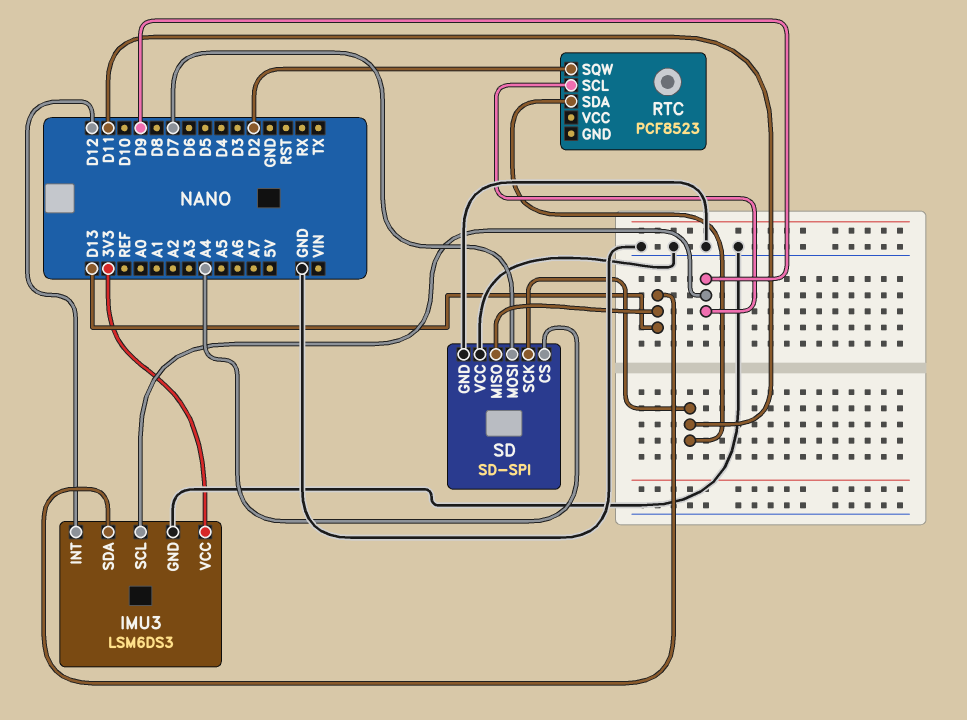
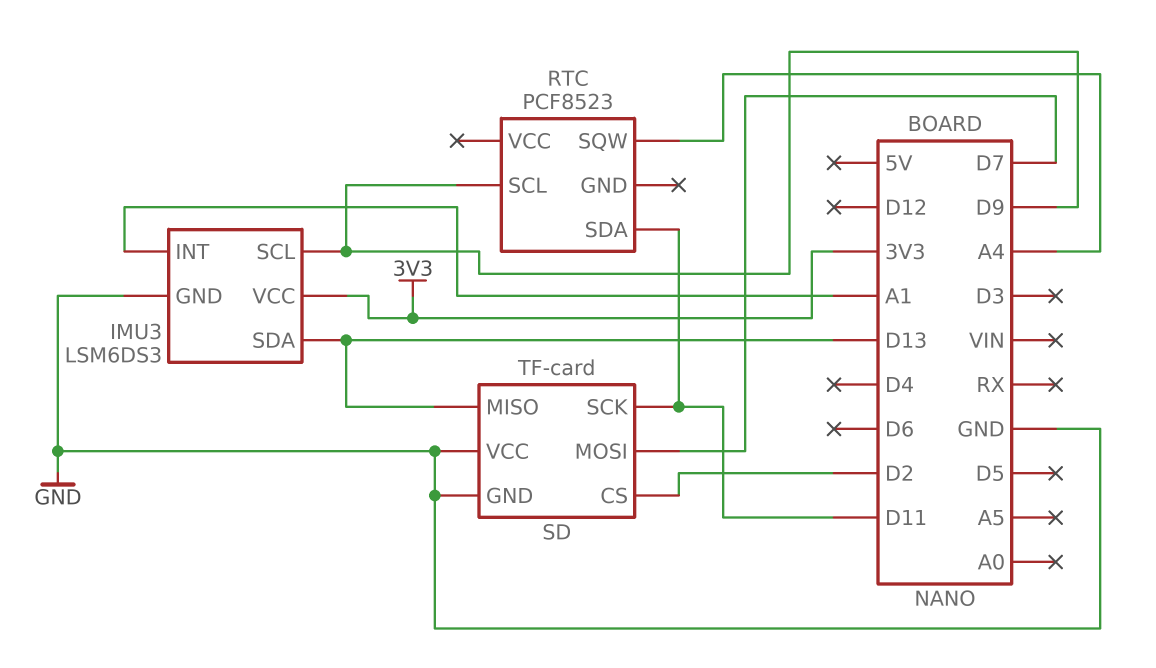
IMU3 pin INT: D12 -> A1
RTC pin SQW: D2 -> A4
SD: SD-SPI -> TF-card
SD pin CS: A4 -> D2

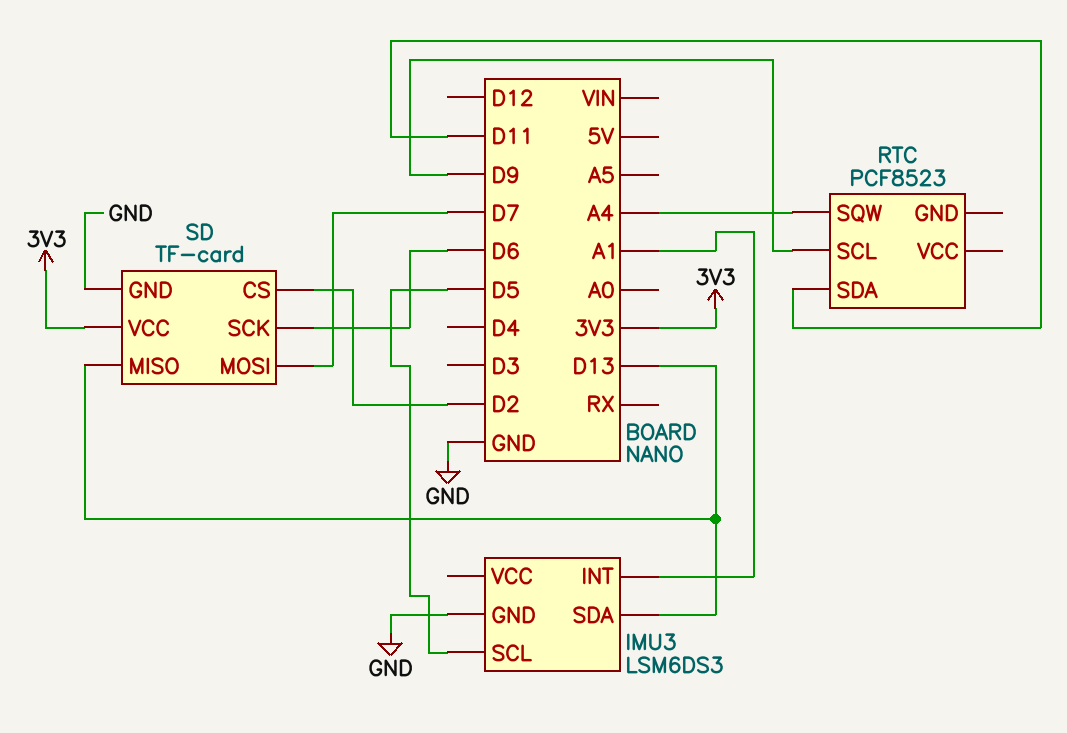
IMU3 pin SCL: D9 -> D5
IMU3 pin VCC: 3V3 -> none
SD pin SCK: D11 -> D6
SD pin VCC: GND -> 3V3

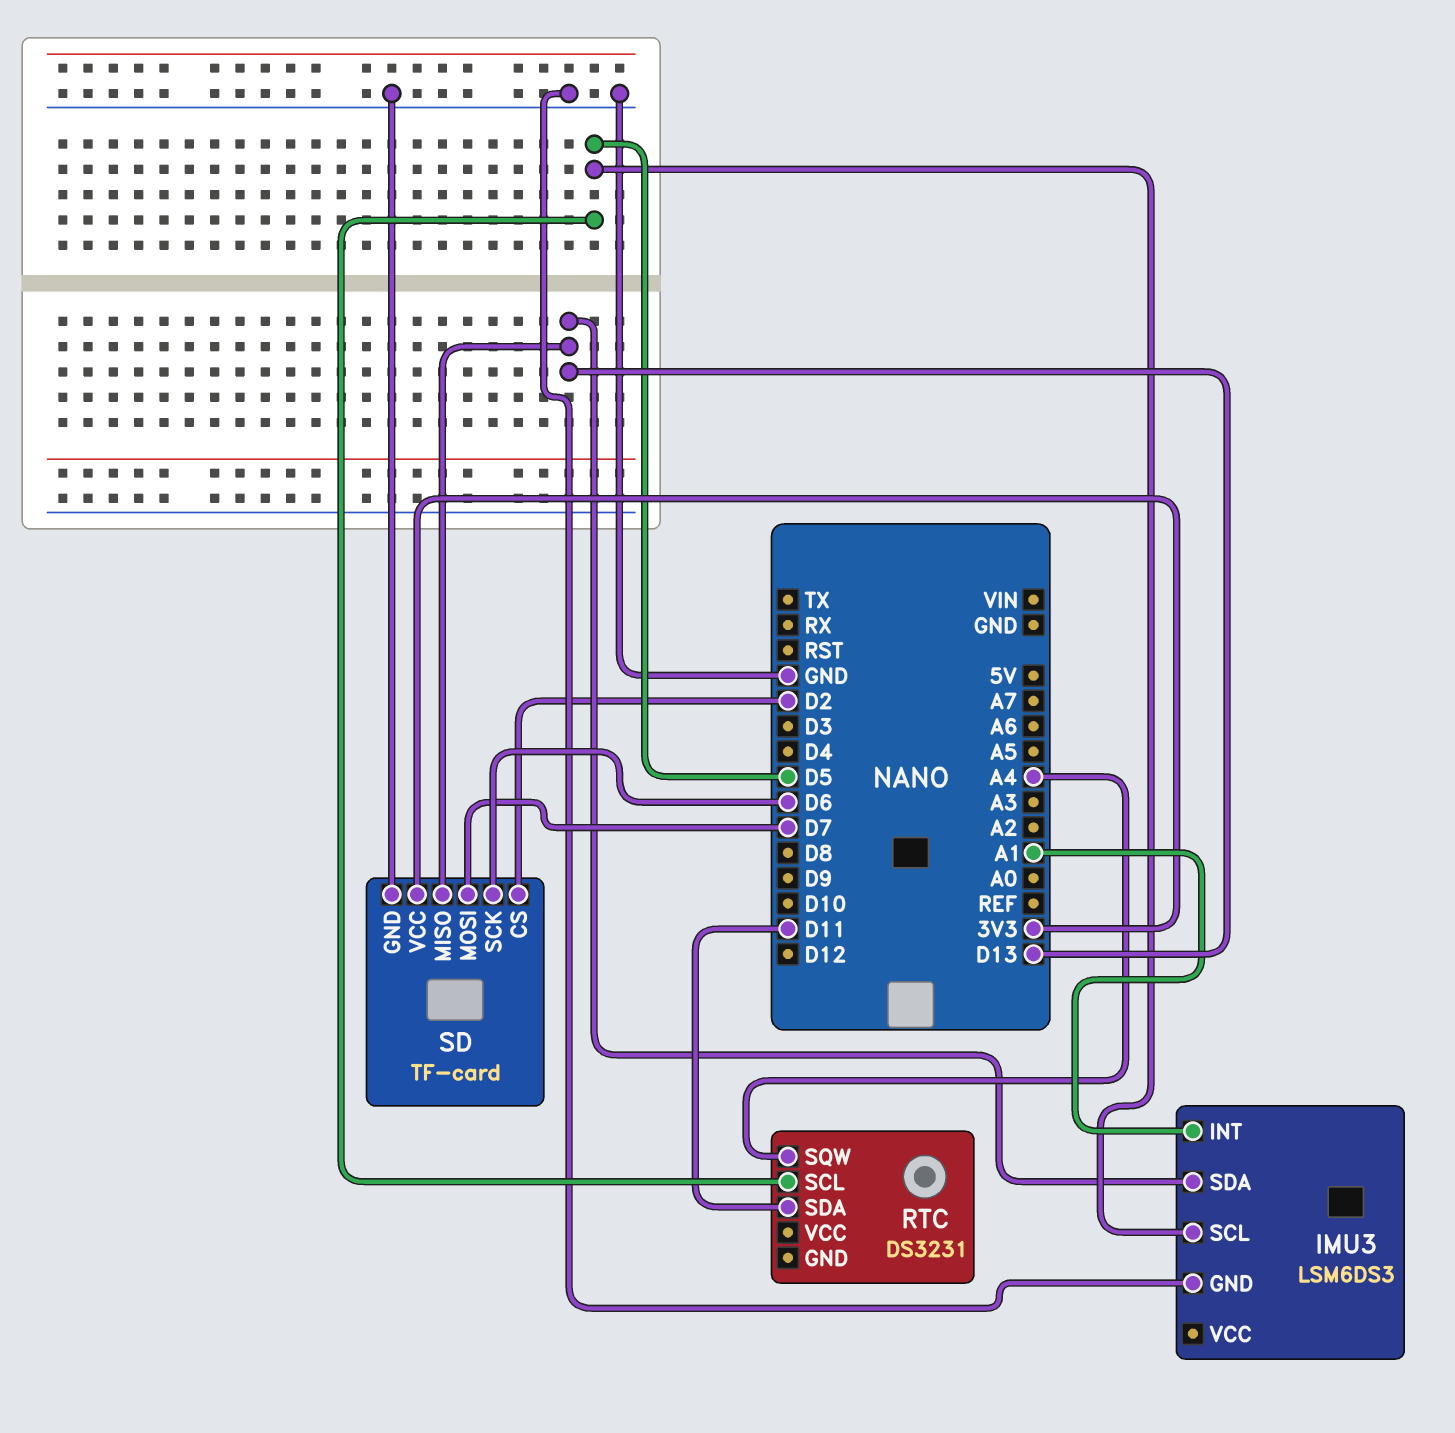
RTC: PCF8523 -> DS3231
RTC pin SCL: D9 -> D5

